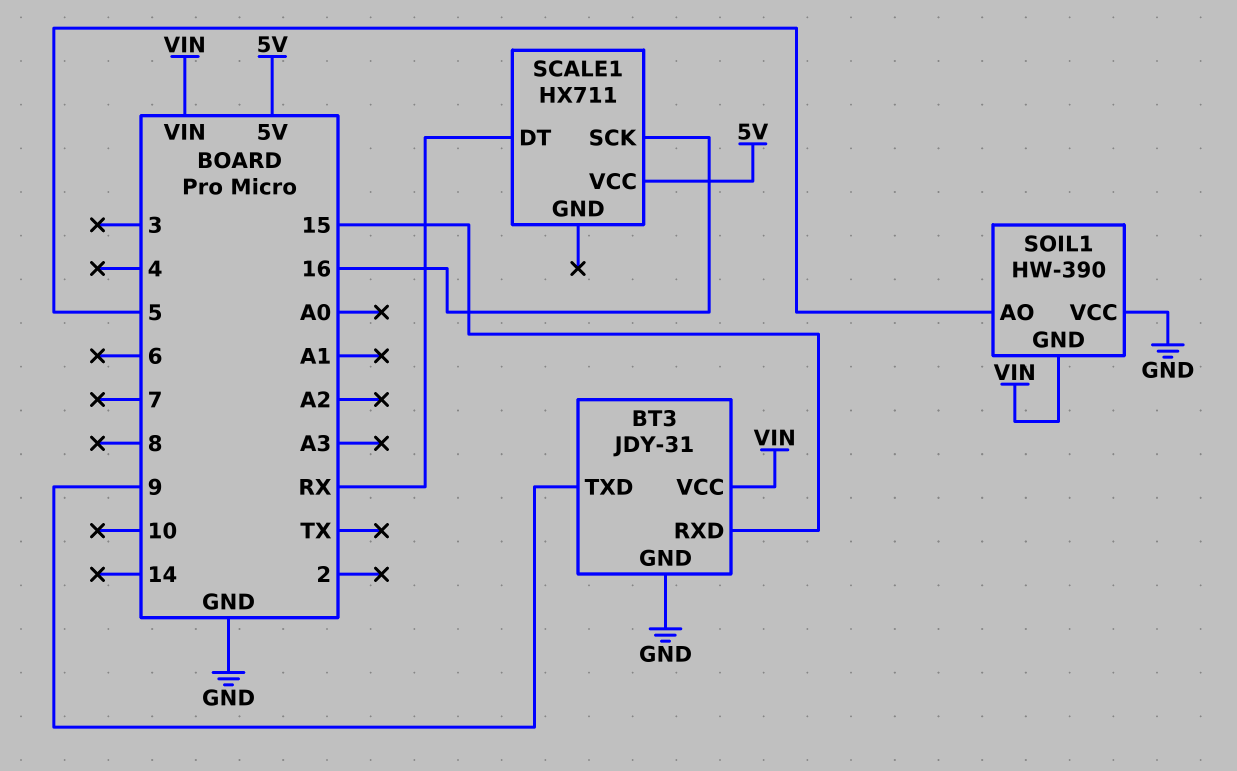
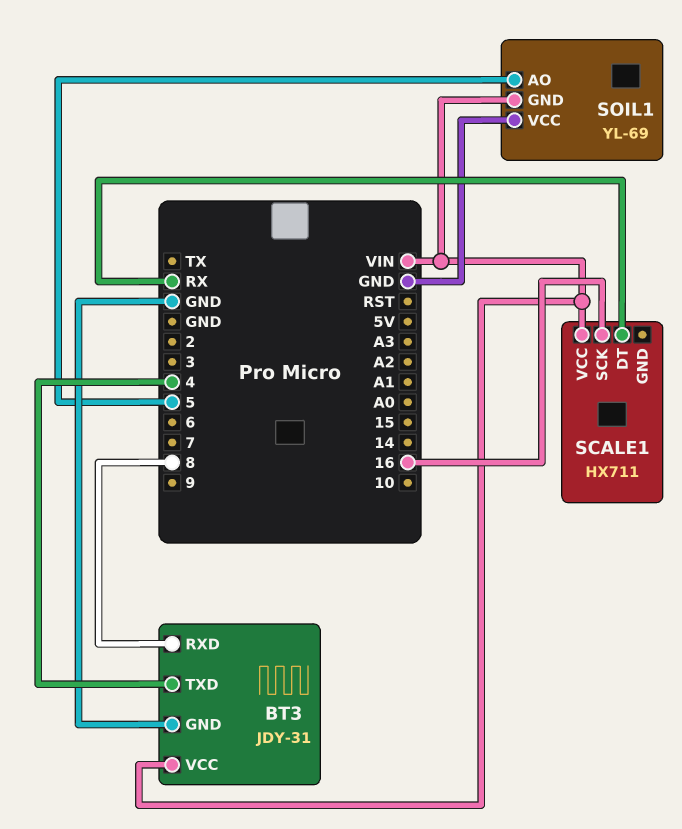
BT3 pin RXD: 15 -> 8
BT3 pin TXD: 9 -> 4
SCALE1 pin VCC: 5V -> VIN
SOIL1: HW-390 -> YL-69

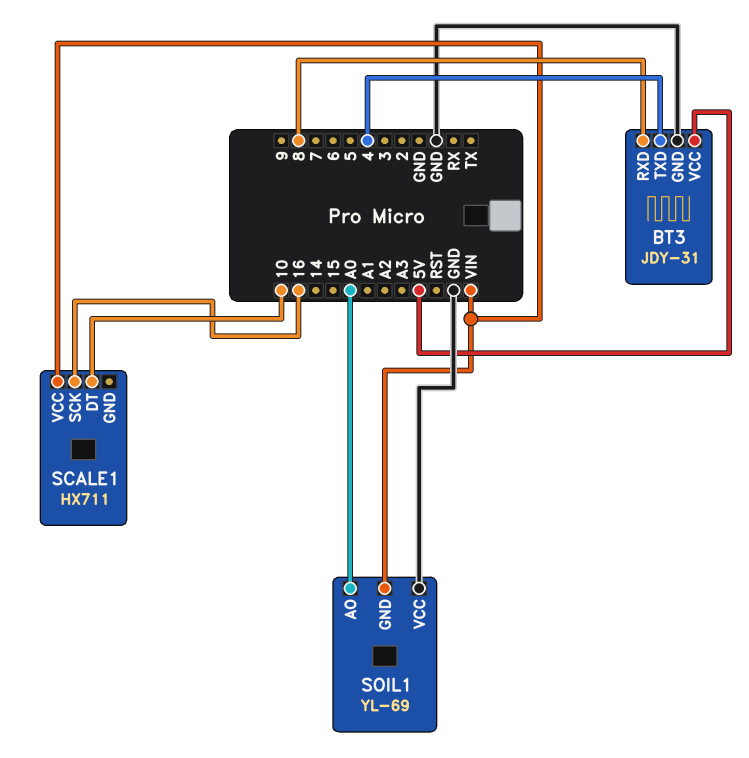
BT3 pin VCC: VIN -> 5V
SCALE1 pin DT: RX -> 10
SOIL1 pin AO: 5 -> A0

